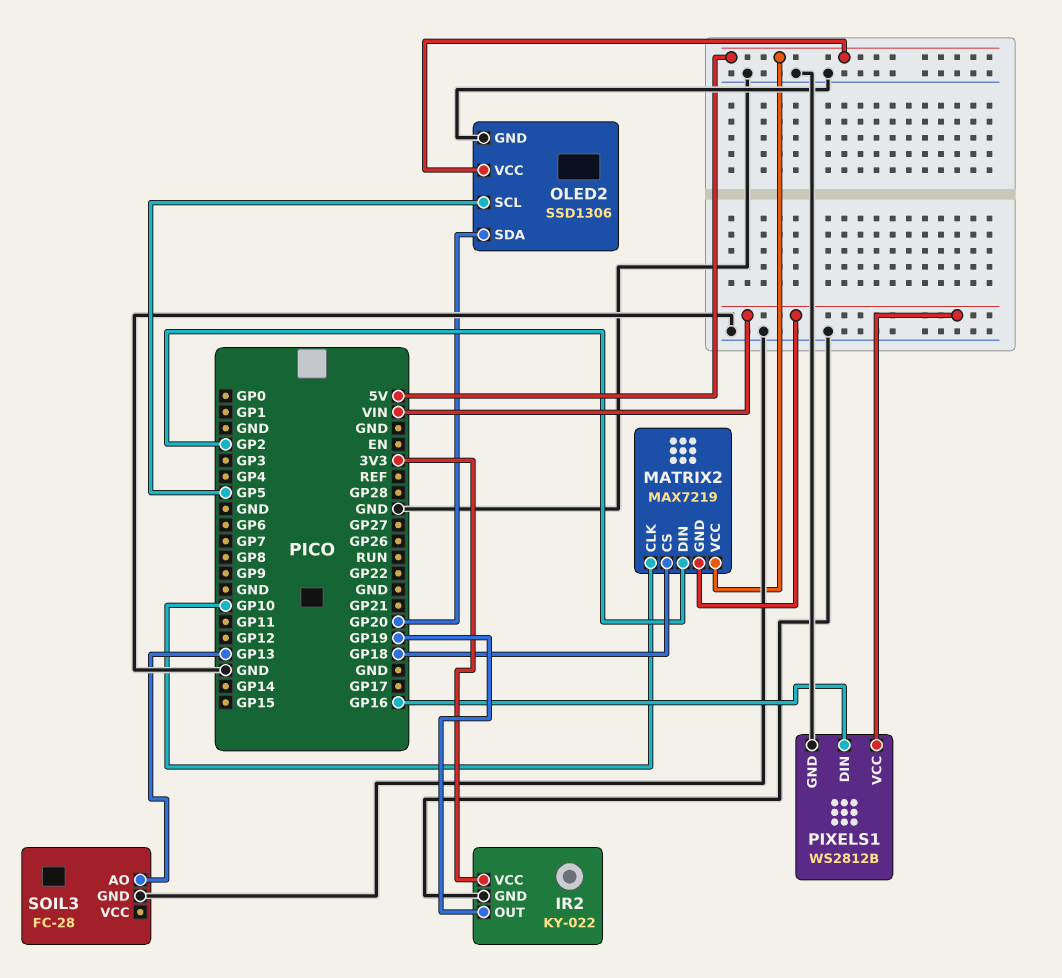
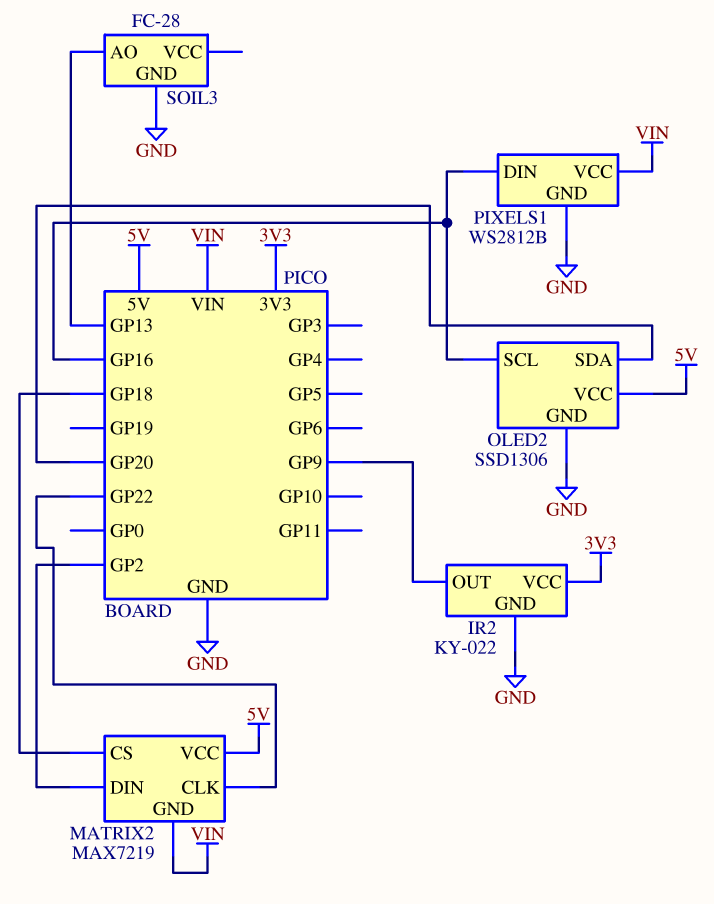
IR2 pin OUT: GP19 -> GP9
MATRIX2 pin CLK: GP10 -> GP22
OLED2 pin SCL: GP5 -> GP16

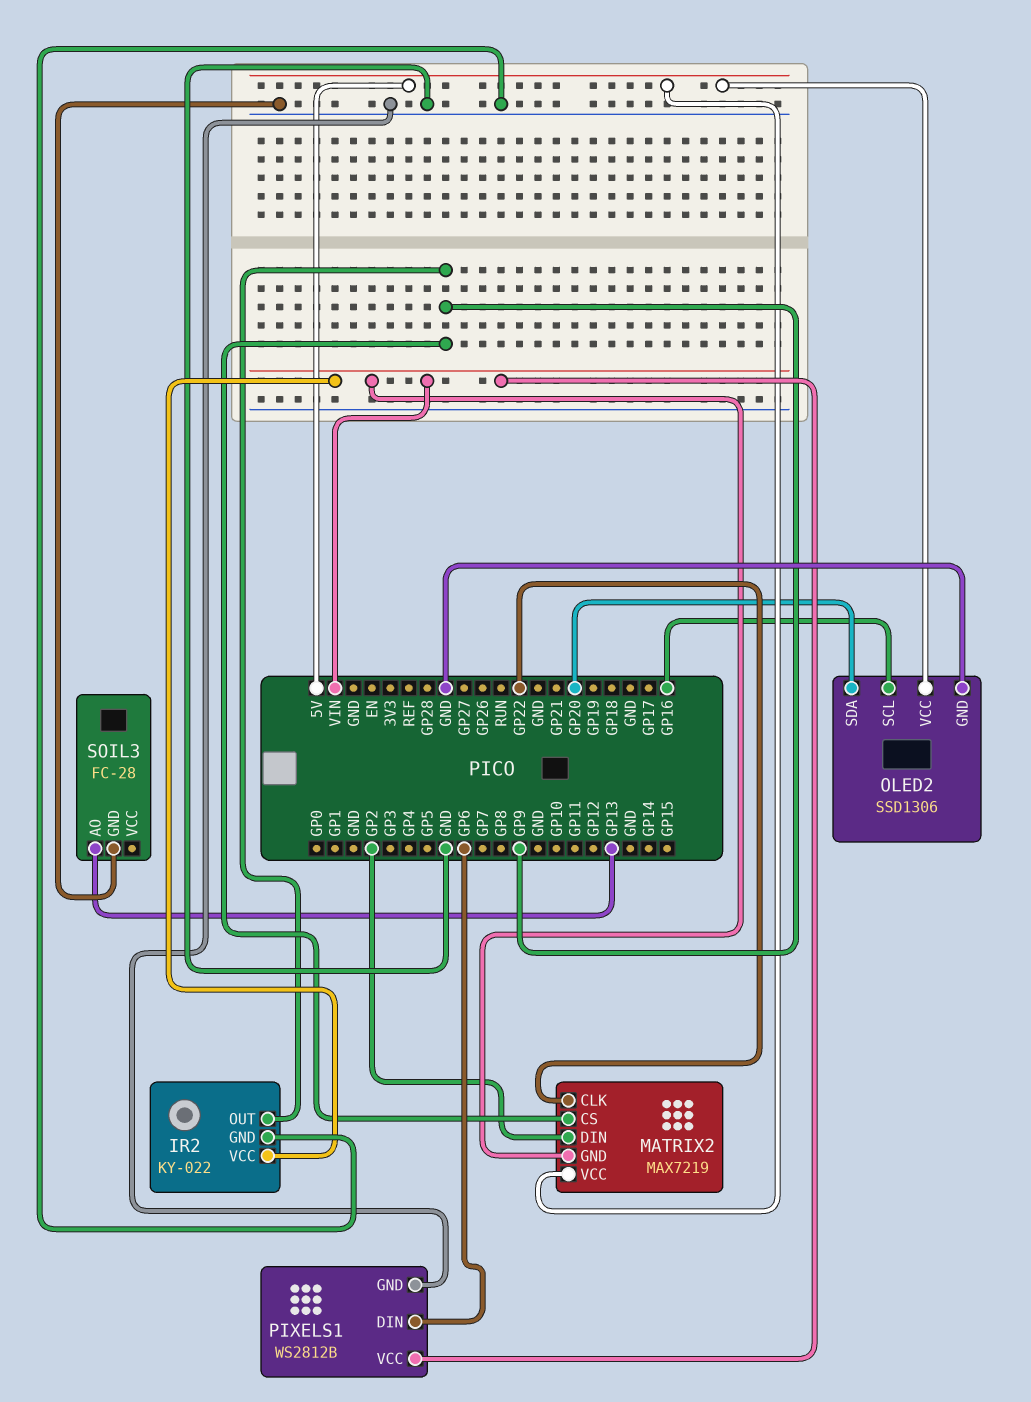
IR2 pin VCC: 3V3 -> VIN
MATRIX2 pin CS: GP18 -> GP9
PIXELS1 pin DIN: GP16 -> GP6

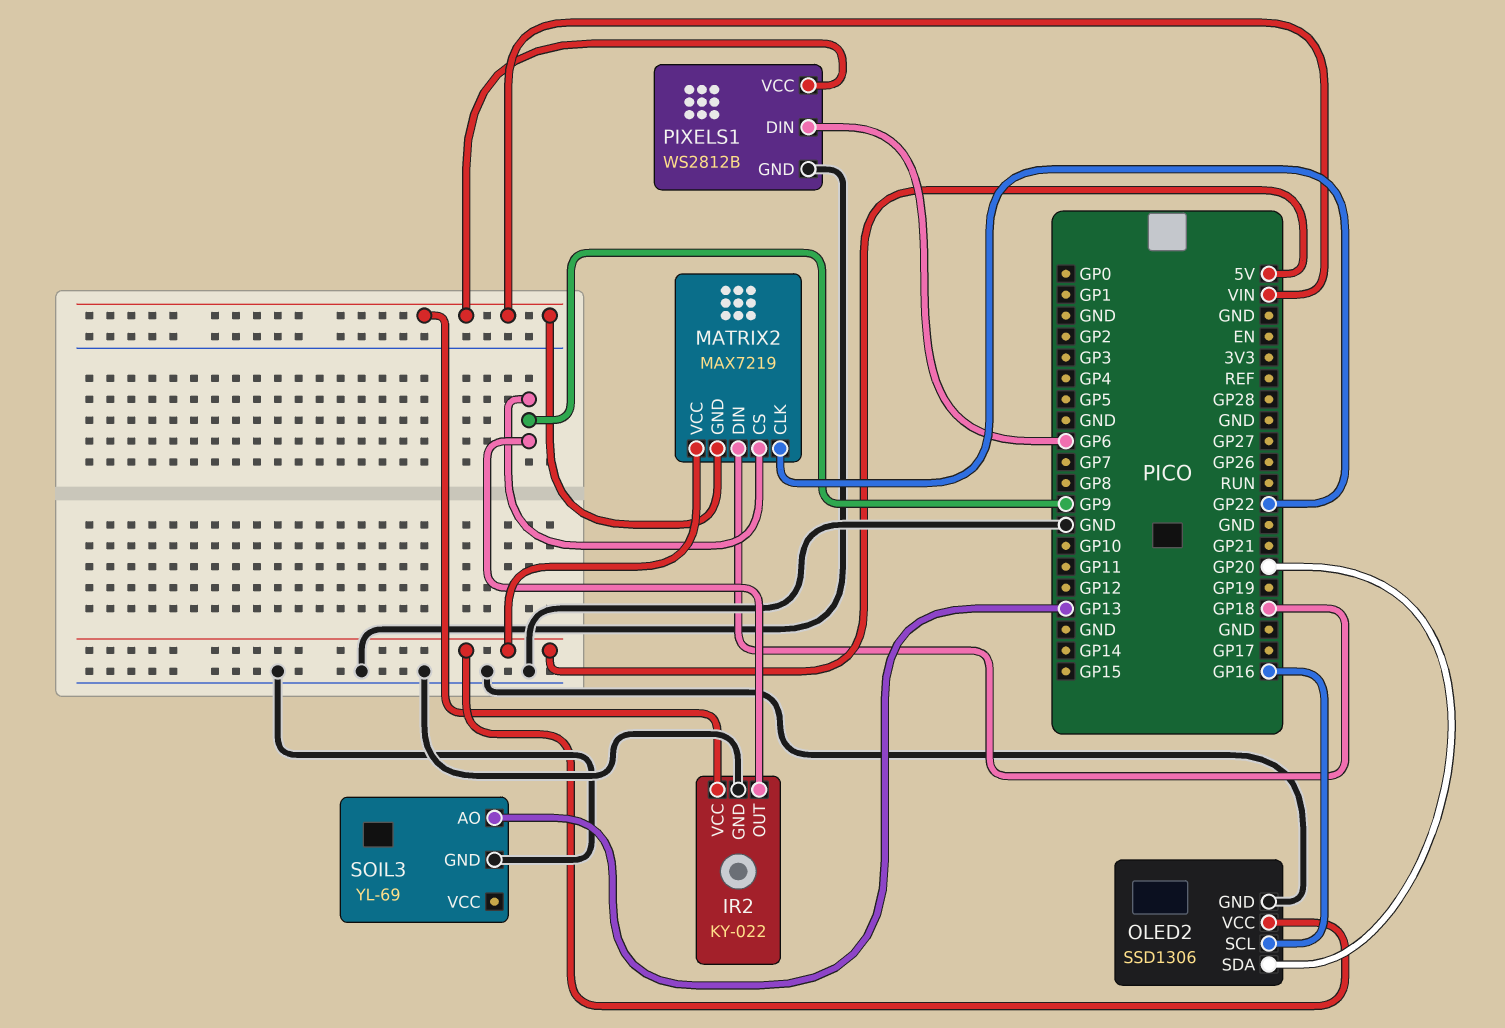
MATRIX2 pin DIN: GP2 -> GP18
SOIL3: FC-28 -> YL-69

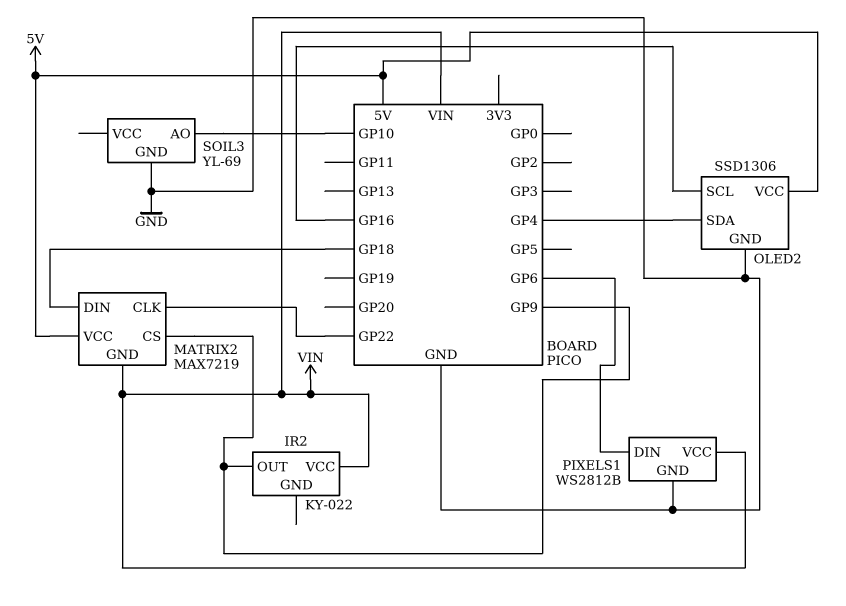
IR2 pin GND: GND -> none
OLED2 pin SDA: GP20 -> GP4
SOIL3 pin AO: GP13 -> GP10

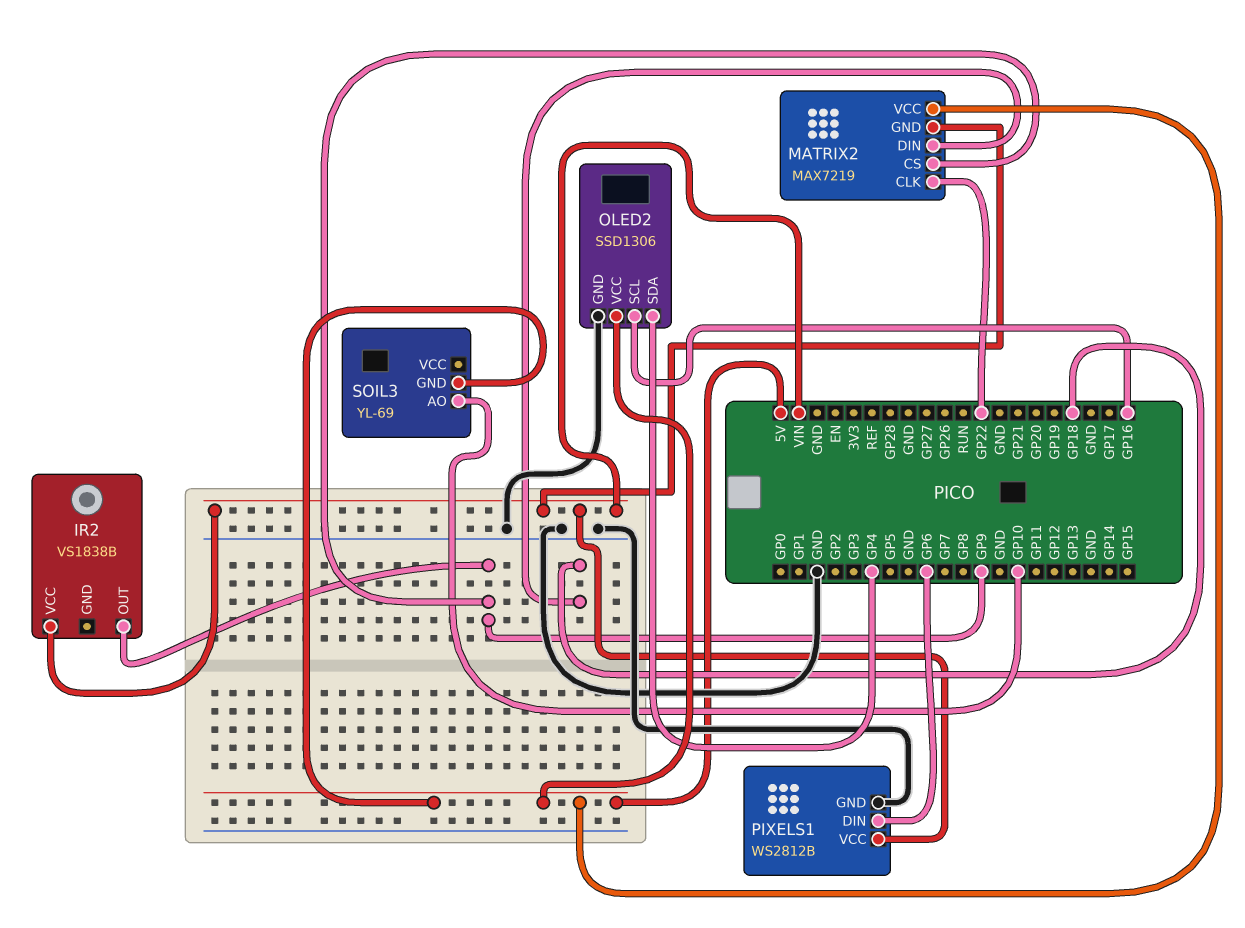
IR2: KY-022 -> VS1838B
SOIL3 pin GND: GND -> 5V

